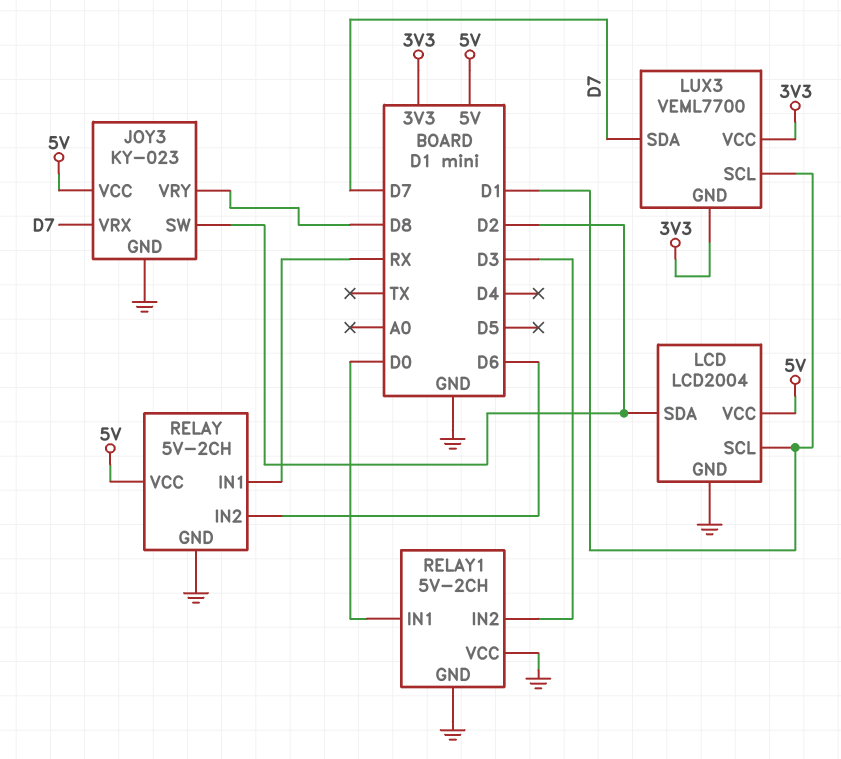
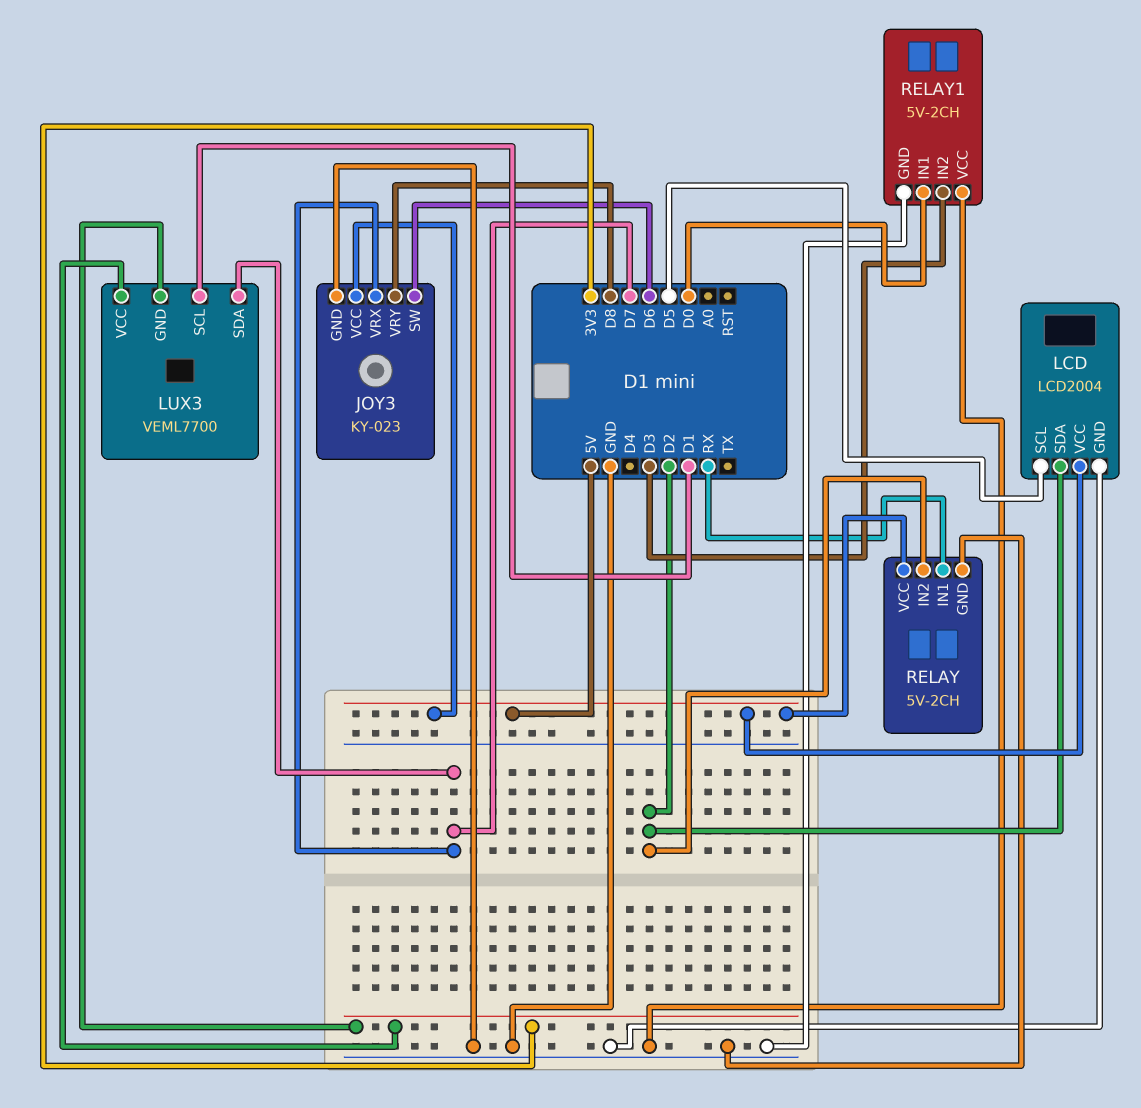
JOY3 pin SW: D2 -> D6
LCD pin SCL: D1 -> D5
RELAY pin IN2: D6 -> D2

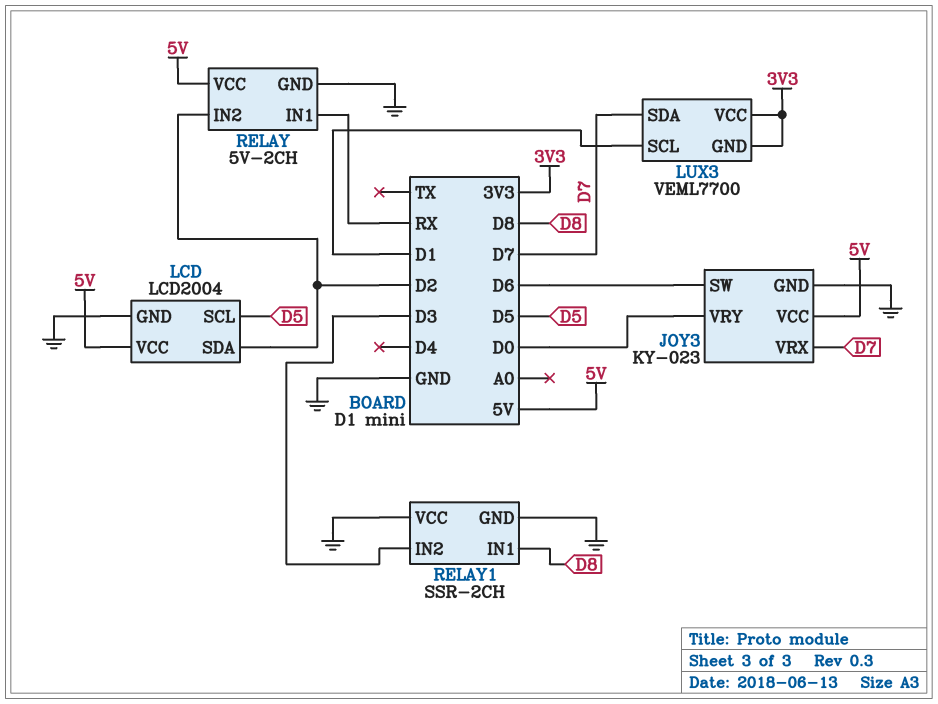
JOY3 pin VRY: D8 -> D0
RELAY1: 5V-2CH -> SSR-2CH
RELAY1 pin IN1: D0 -> D8

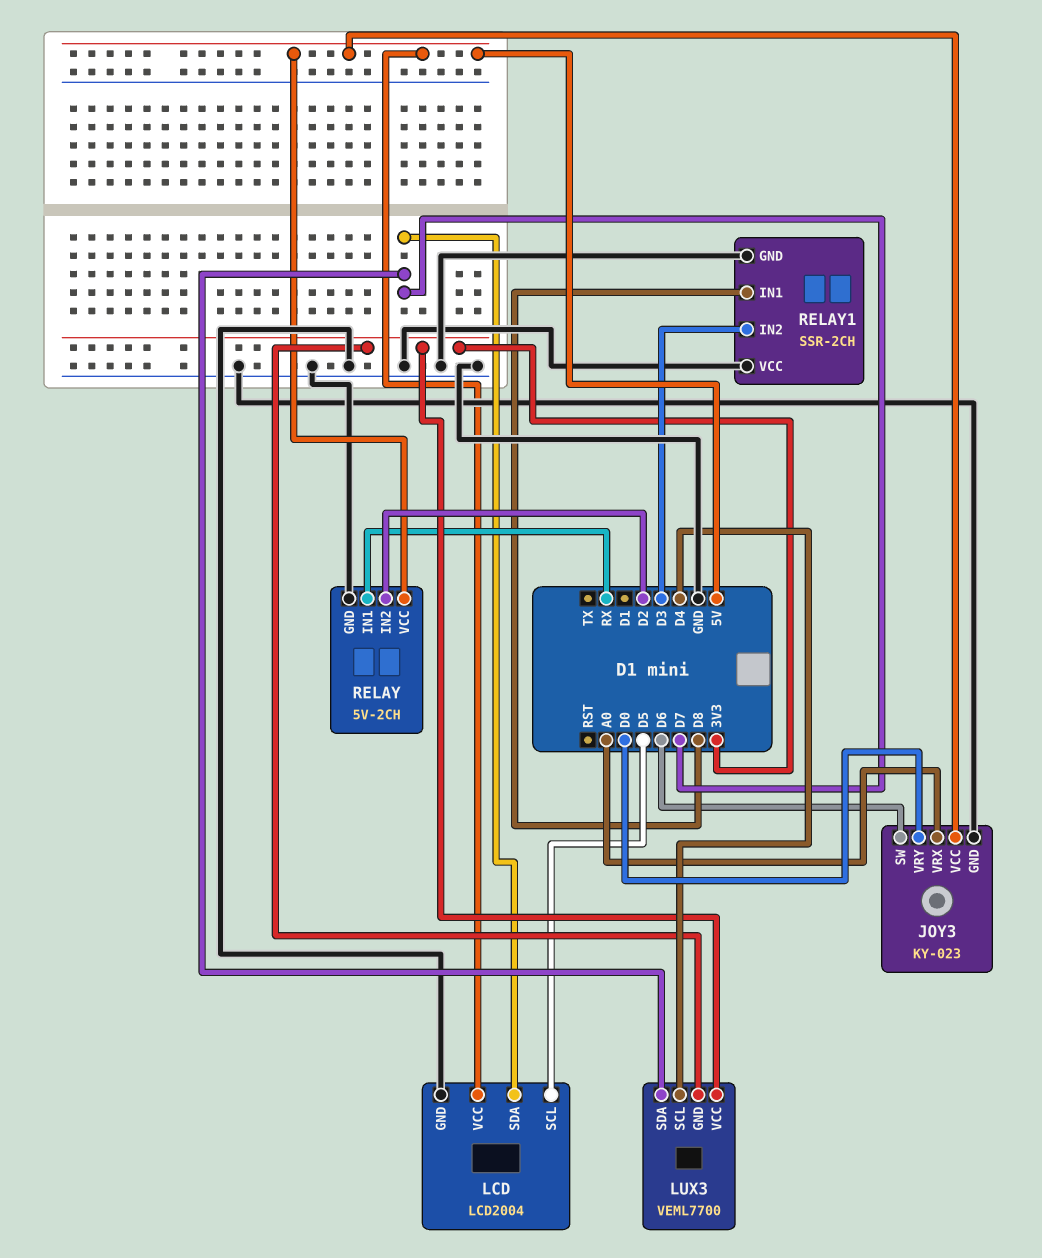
JOY3 pin VRX: D7 -> A0
LCD pin SDA: D2 -> D7
LUX3 pin SCL: D1 -> D4

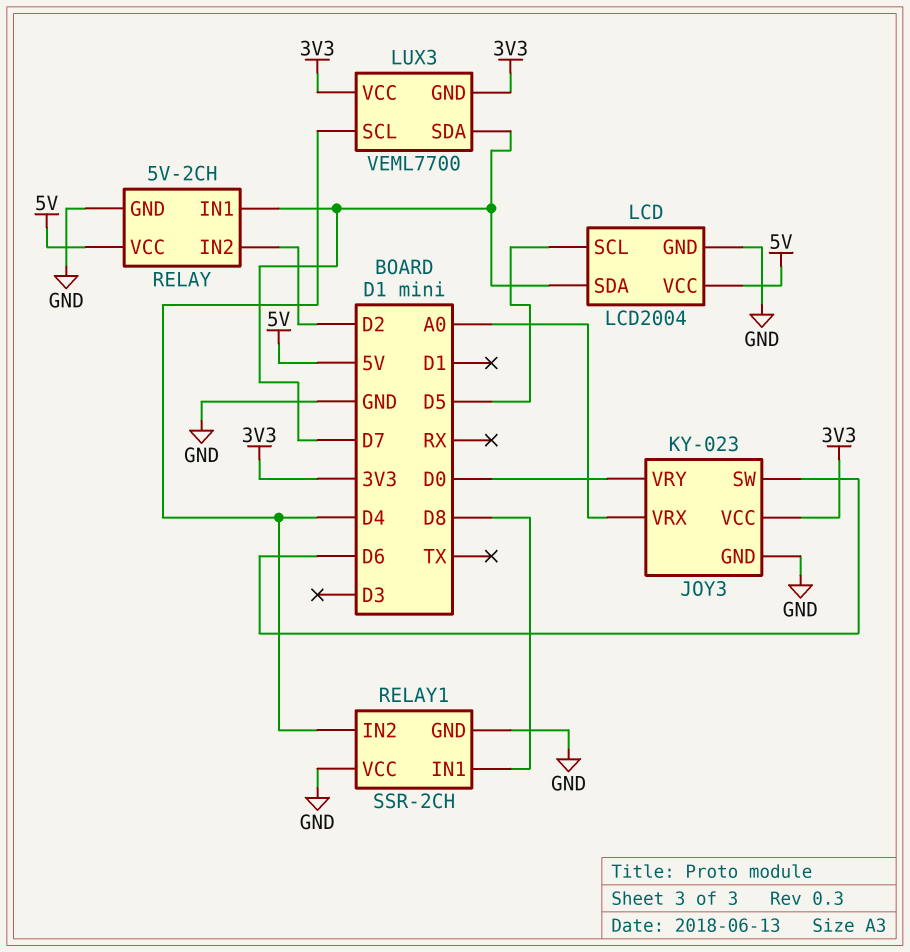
JOY3 pin VCC: 5V -> 3V3
RELAY pin IN1: RX -> D7
RELAY1 pin IN2: D3 -> D4

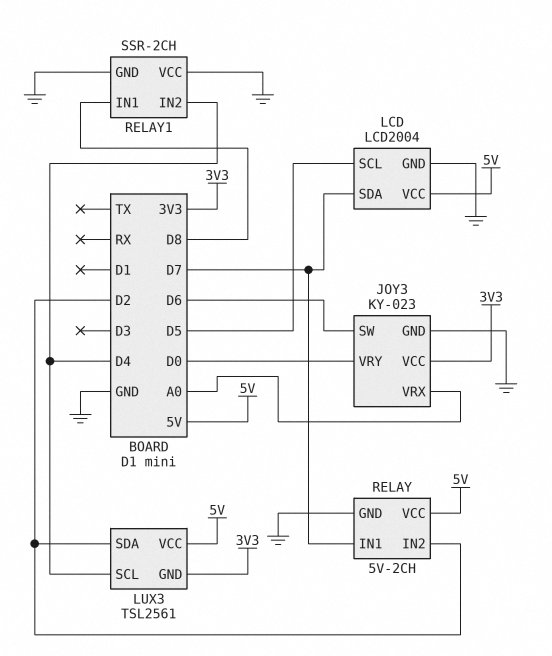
LUX3: VEML7700 -> TSL2561
LUX3 pin SDA: D7 -> D2
LUX3 pin VCC: 3V3 -> 5V

